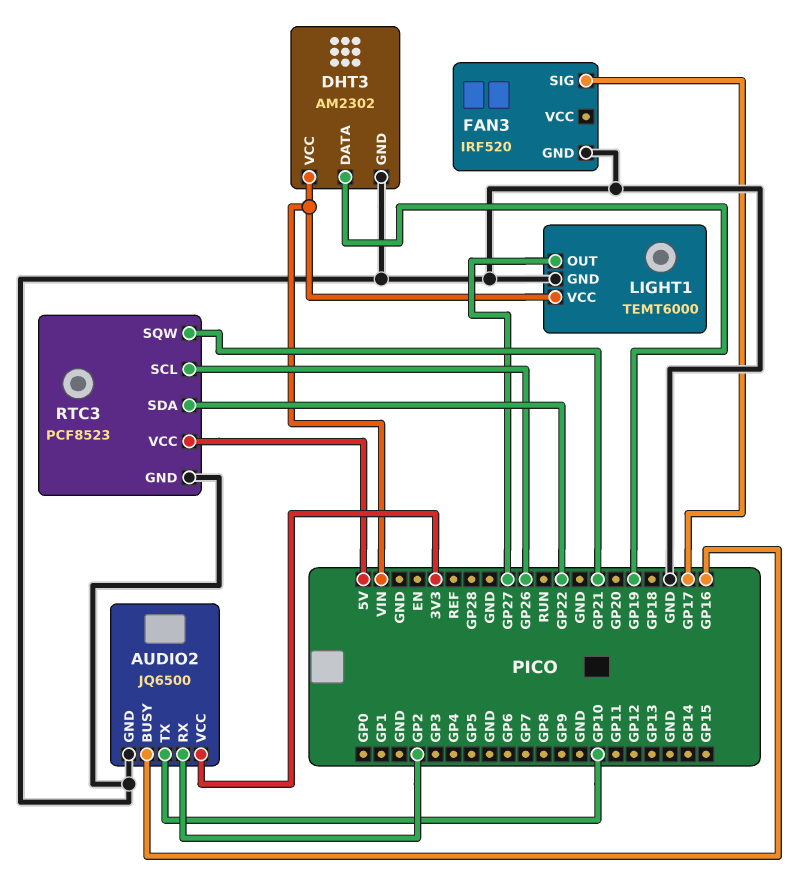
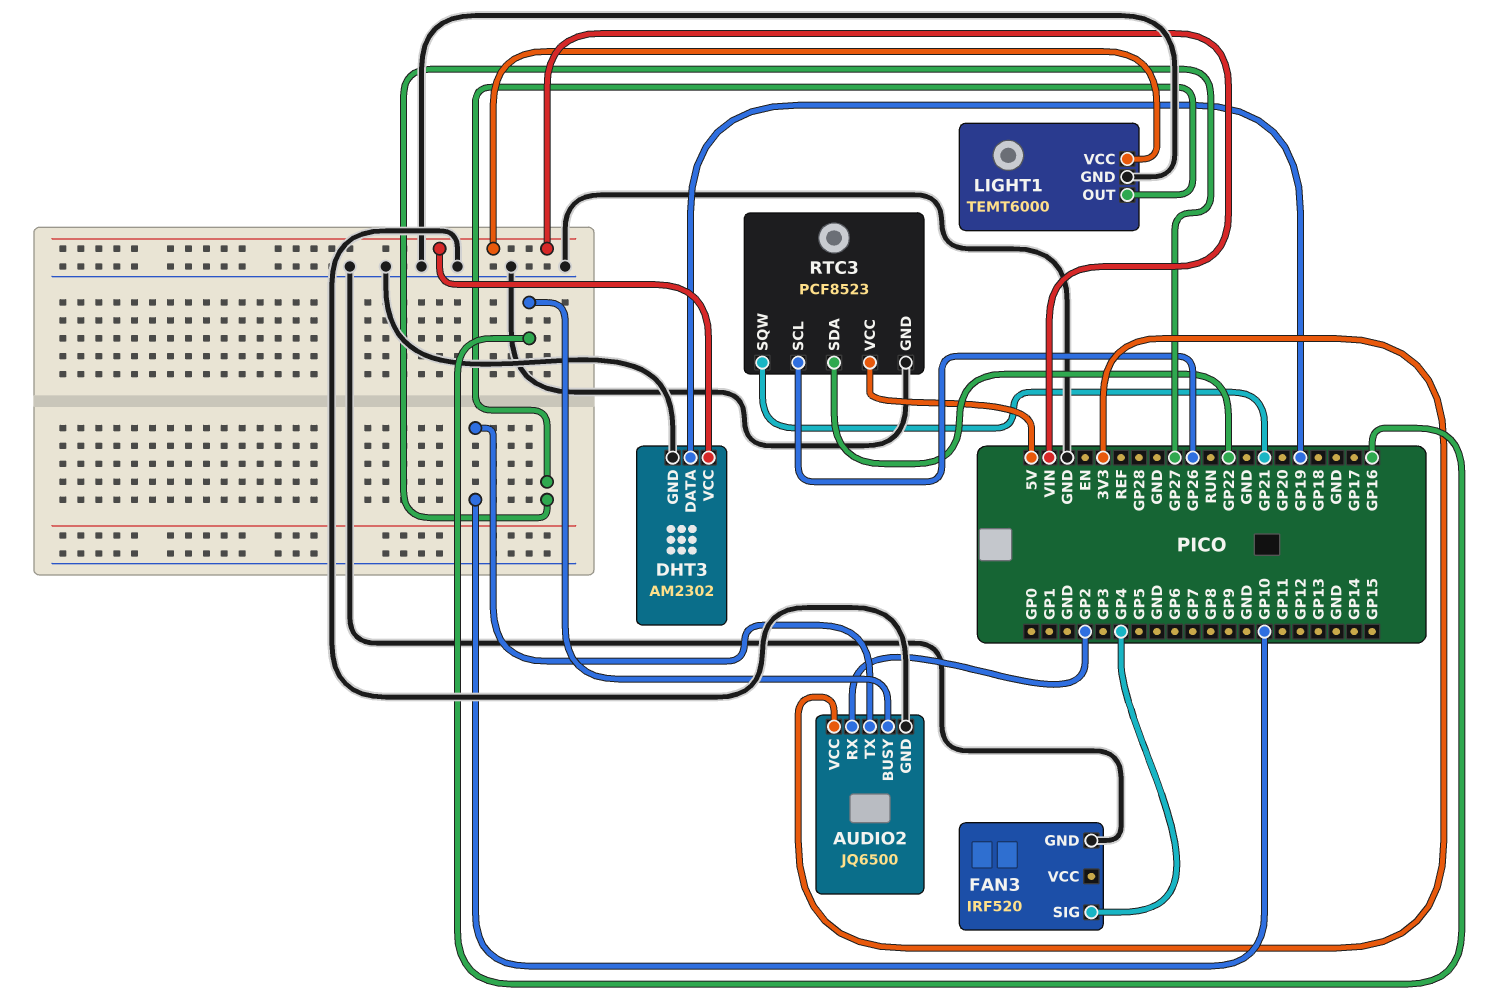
FAN3 pin SIG: GP17 -> GP4

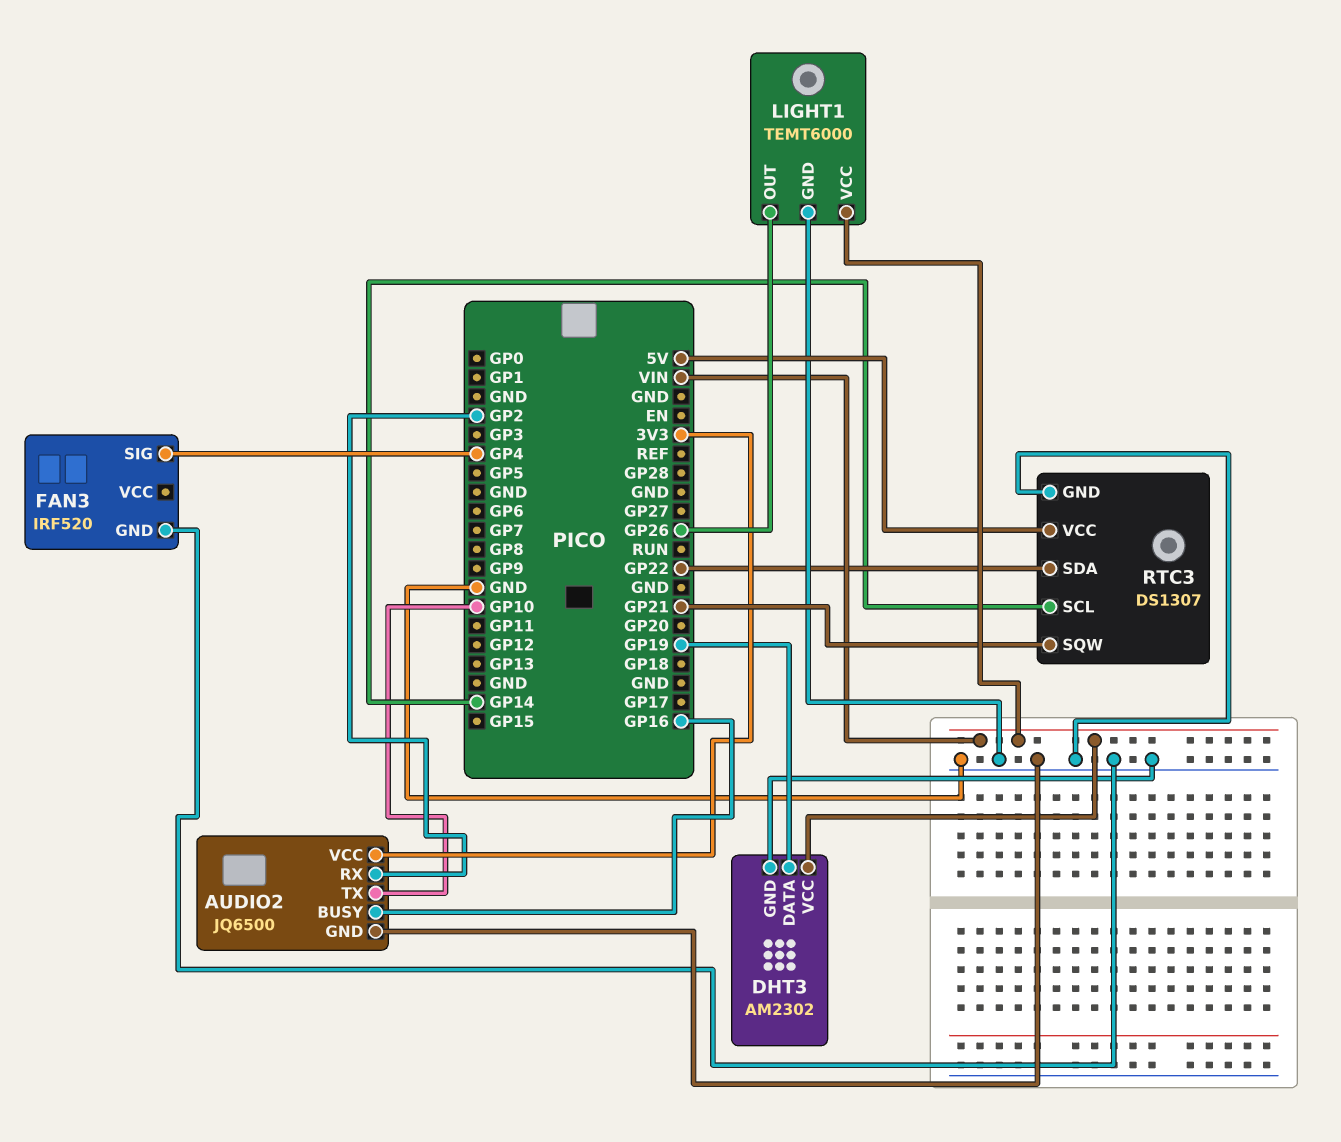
LIGHT1 pin OUT: GP27 -> GP26
RTC3: PCF8523 -> DS1307
RTC3 pin SCL: GP26 -> GP14

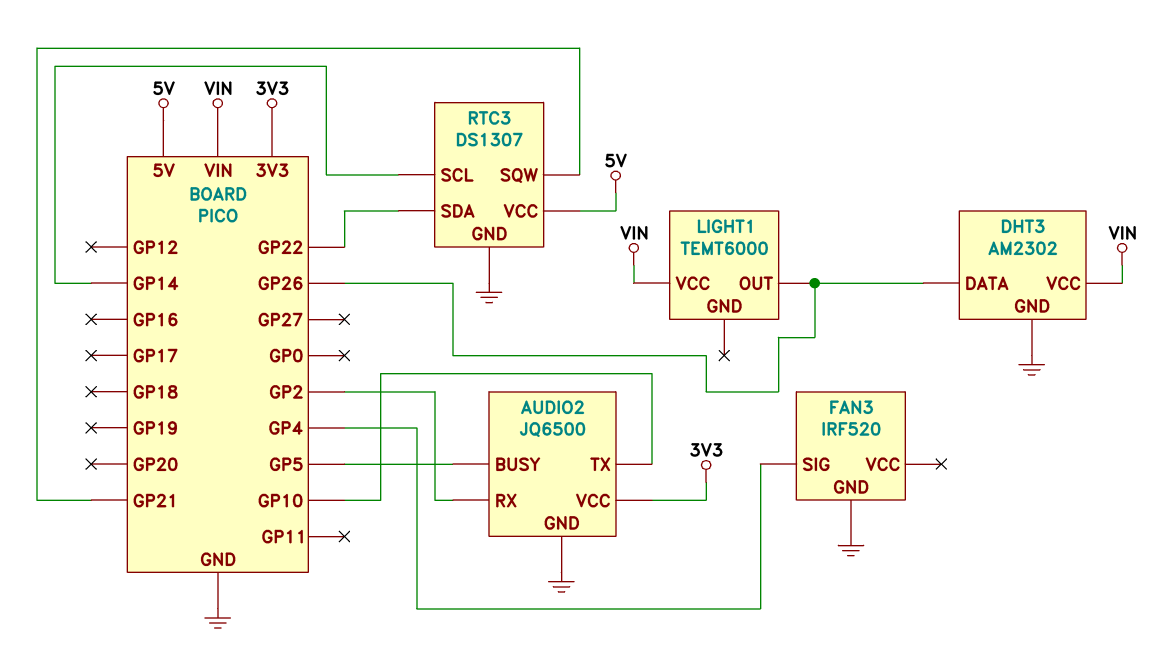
AUDIO2 pin BUSY: GP16 -> GP5
DHT3 pin DATA: GP19 -> GP26
LIGHT1 pin GND: GND -> none

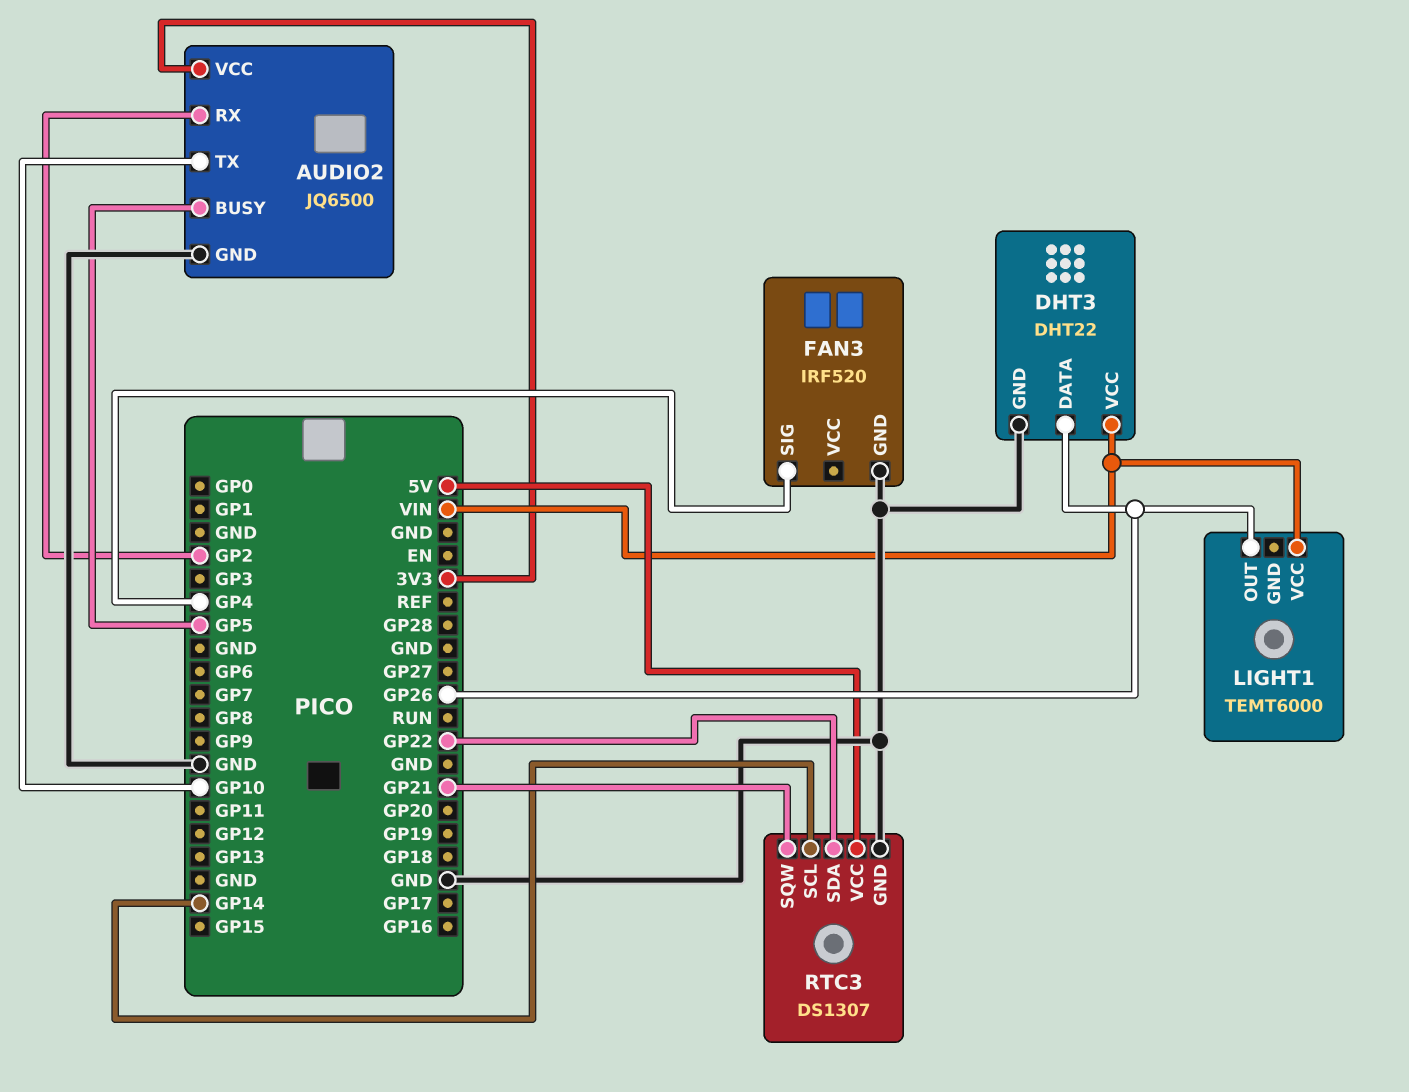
DHT3: AM2302 -> DHT22

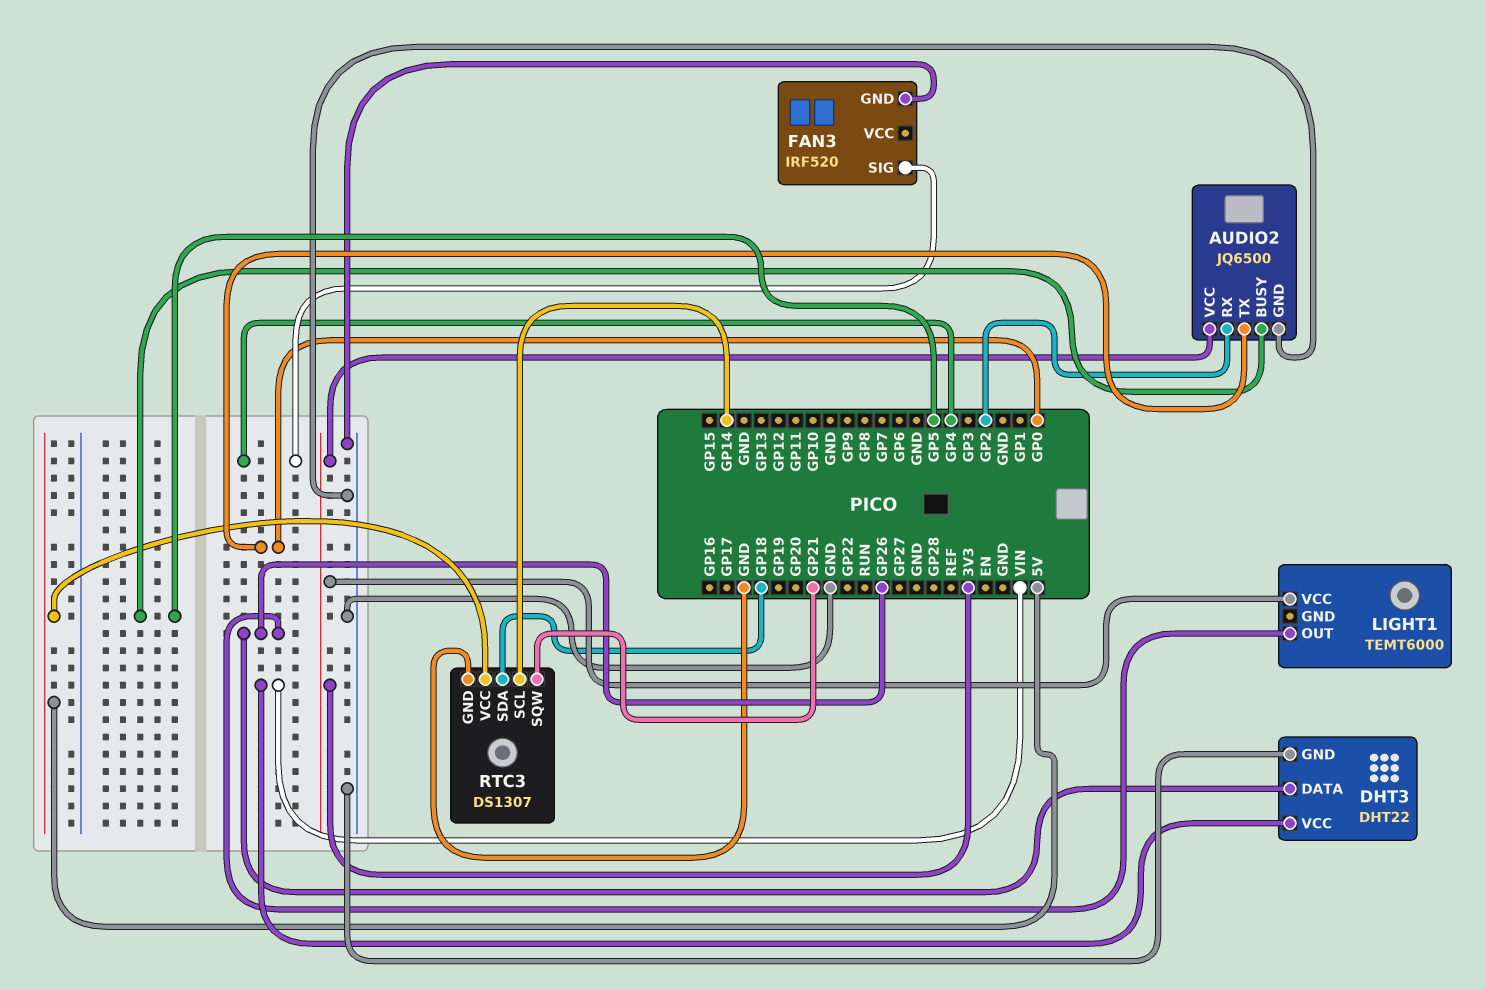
AUDIO2 pin TX: GP10 -> GP0
LIGHT1 pin VCC: VIN -> 3V3
RTC3 pin SDA: GP22 -> GP18

